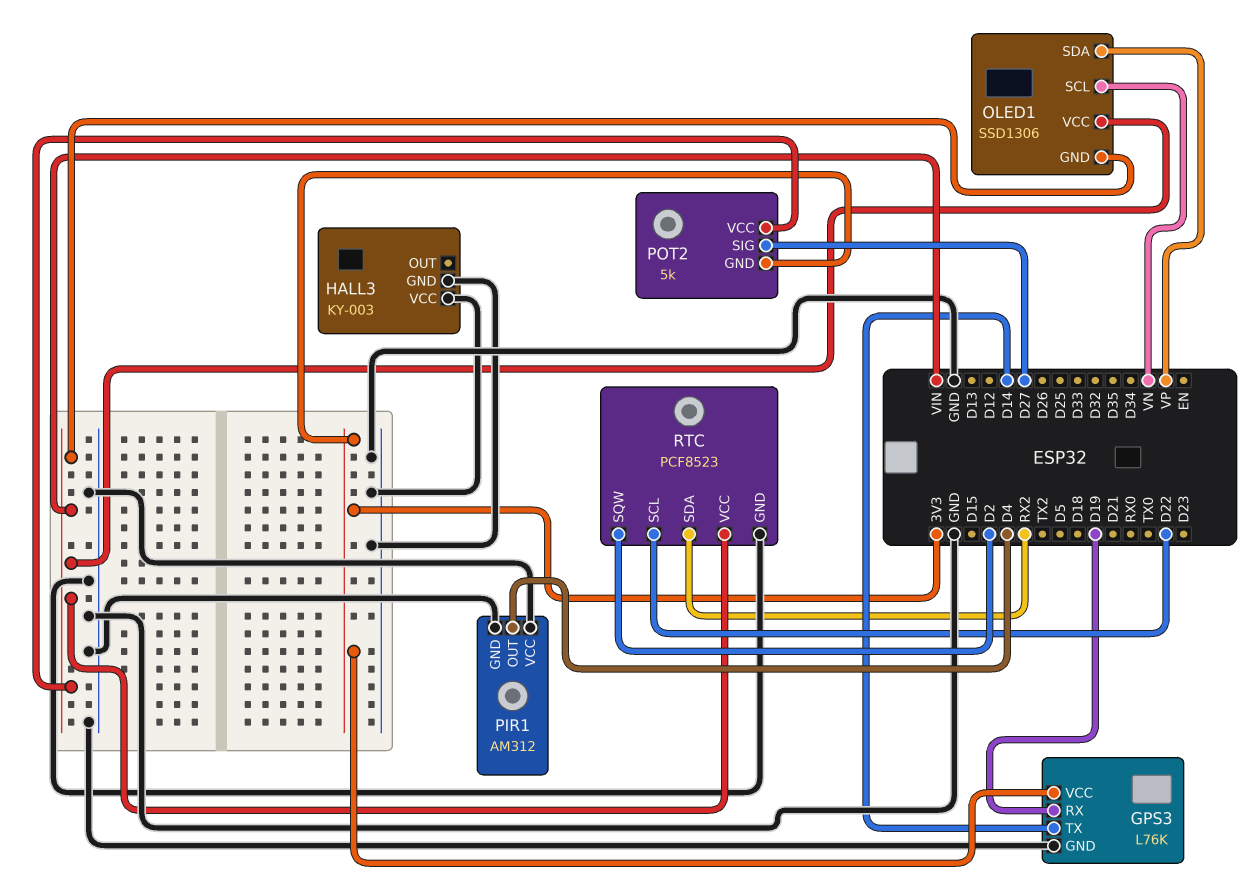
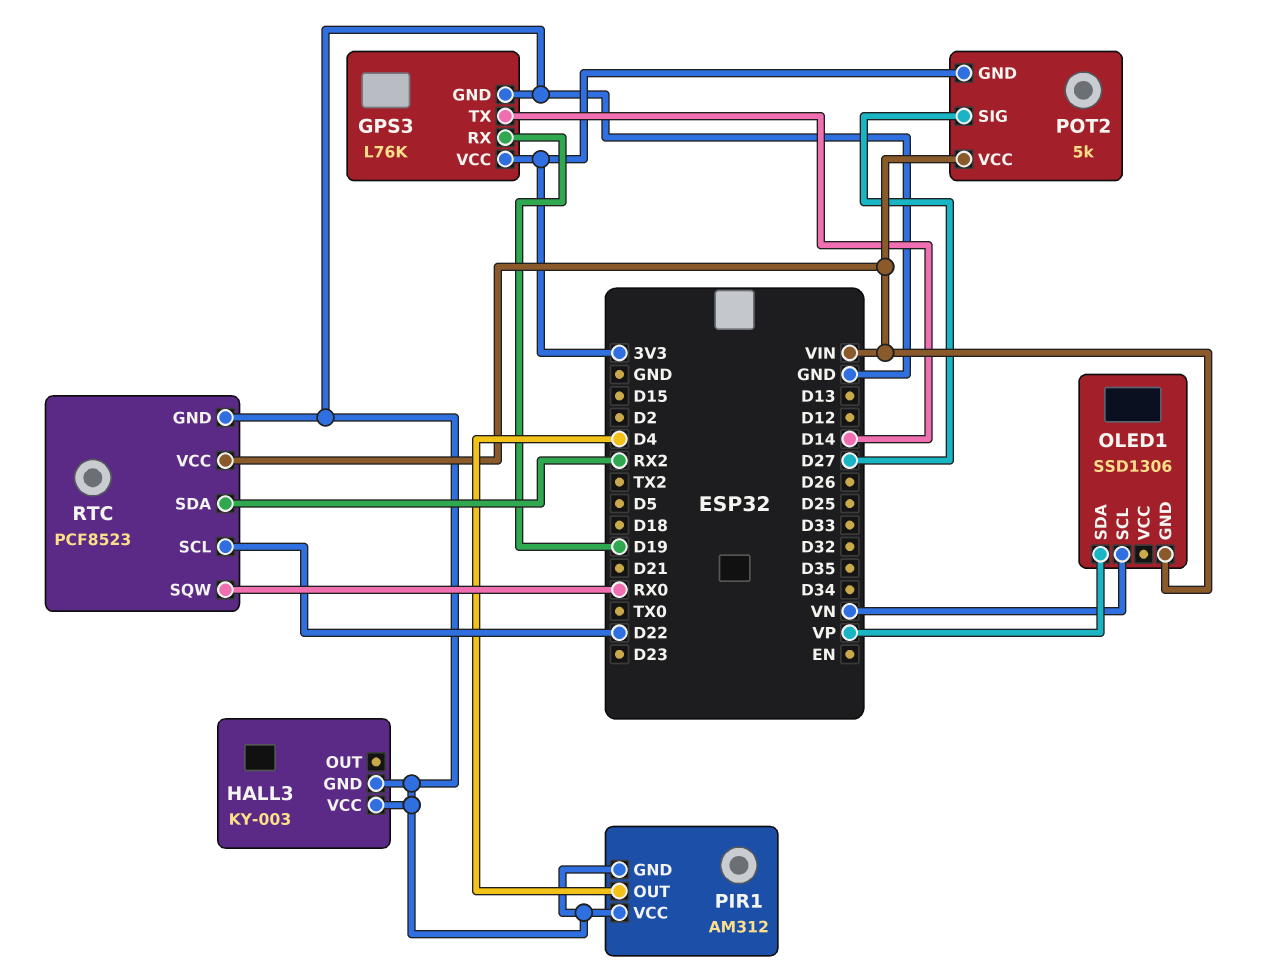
OLED1 pin VCC: VIN -> none
RTC pin SQW: D2 -> RX0

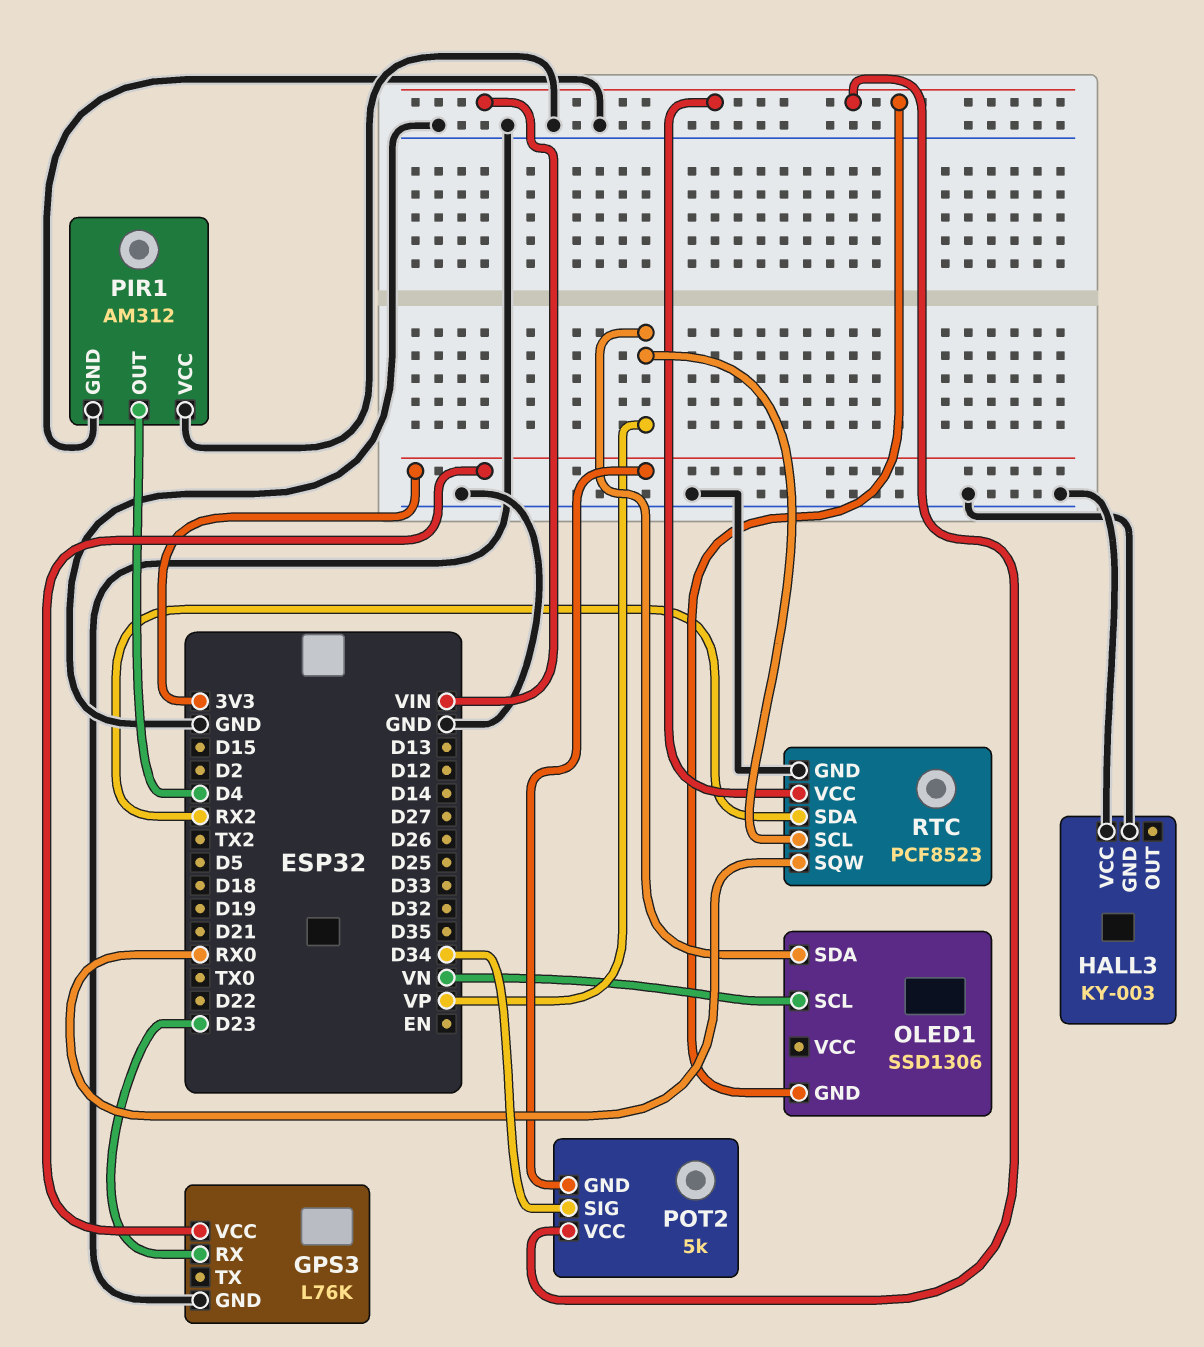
GPS3 pin RX: D19 -> D23
GPS3 pin TX: D14 -> none
POT2 pin SIG: D27 -> D34
RTC pin SCL: D22 -> VP

